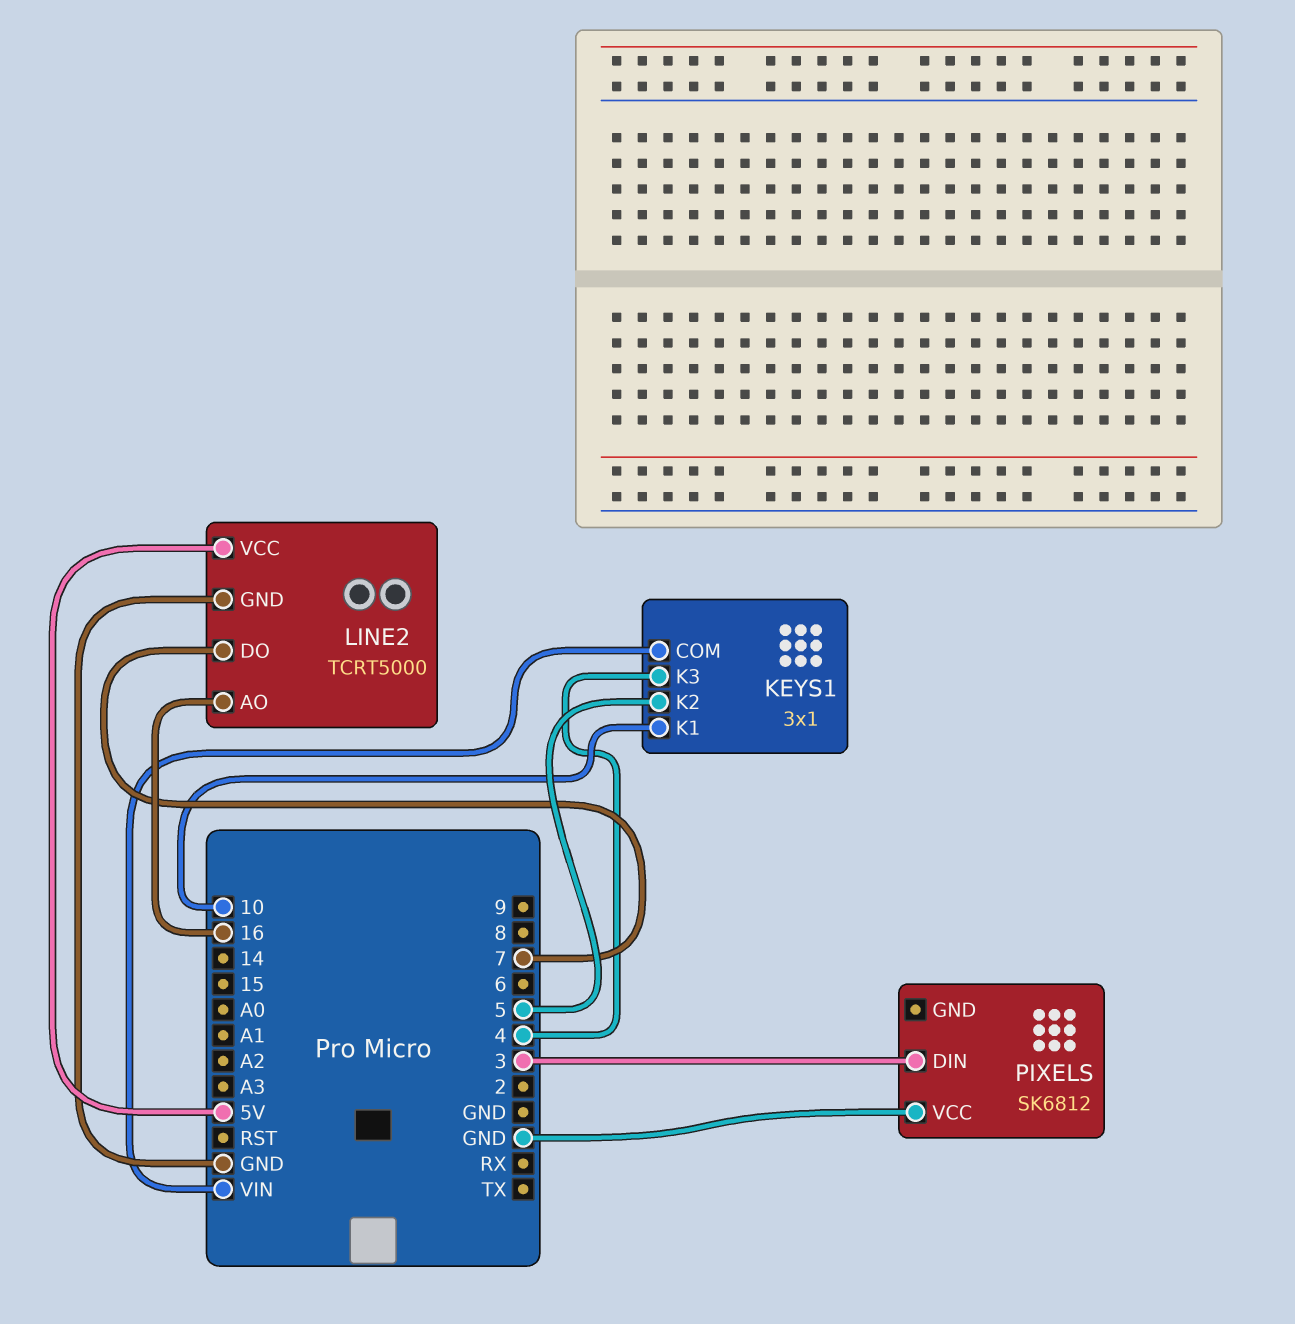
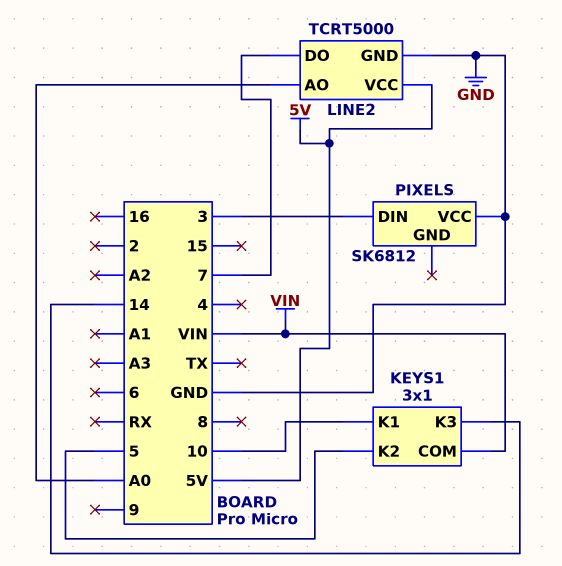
KEYS1 pin K3: 4 -> 14
LINE2 pin AO: 16 -> A0

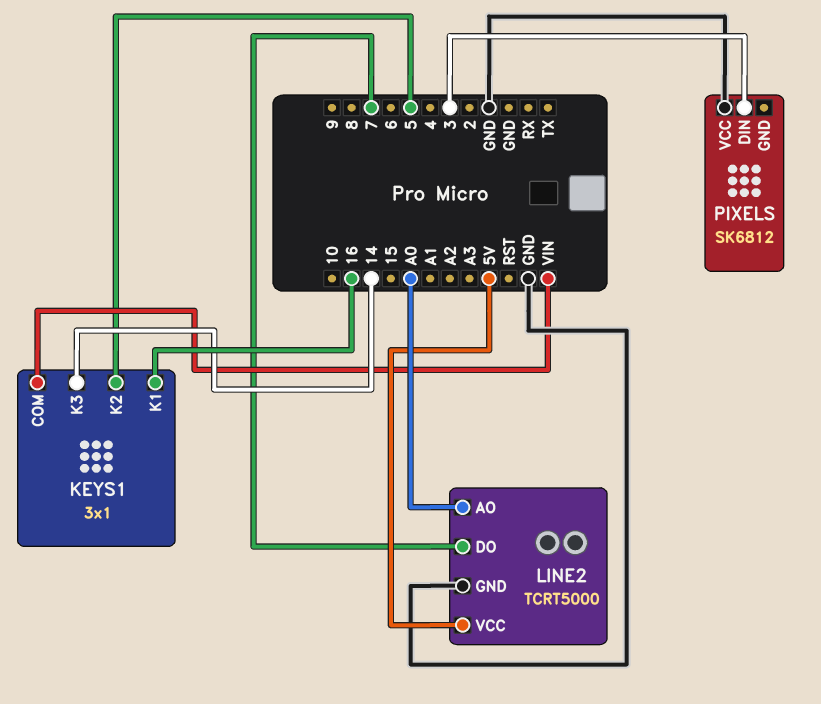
KEYS1 pin K1: 10 -> 16

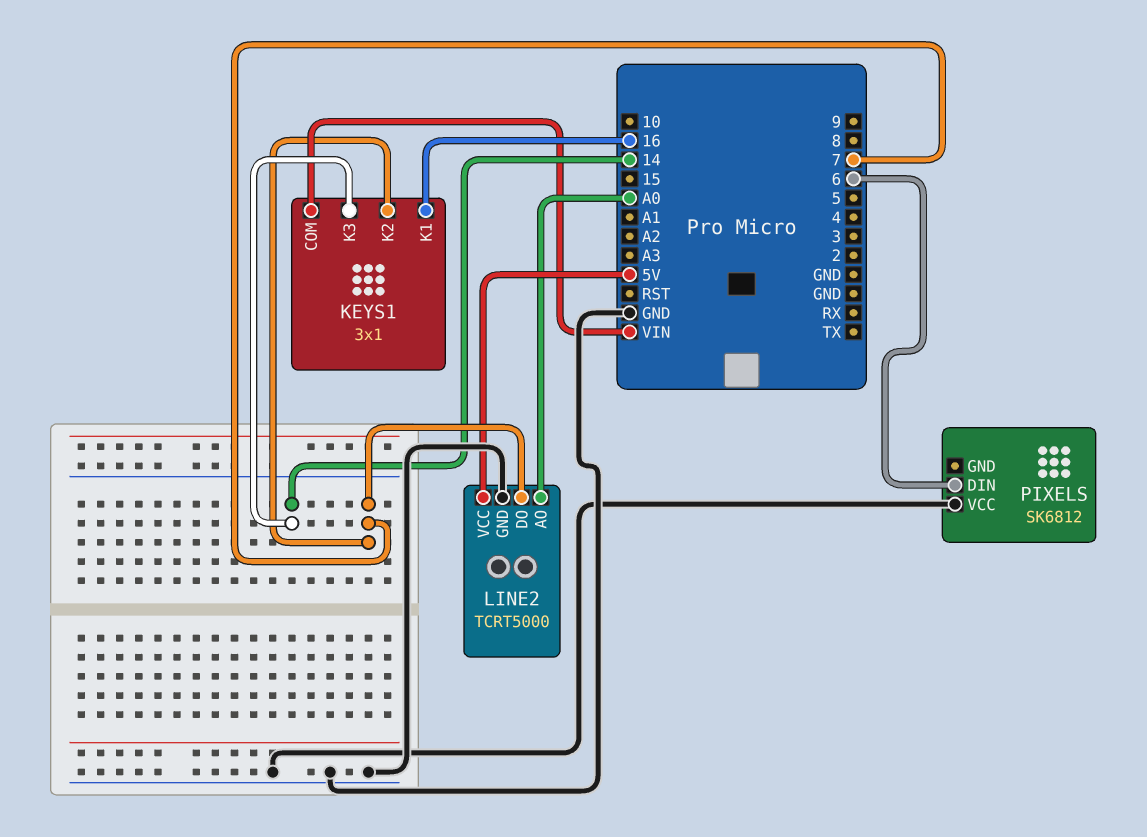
KEYS1 pin K2: 5 -> 7
PIXELS pin DIN: 3 -> 6

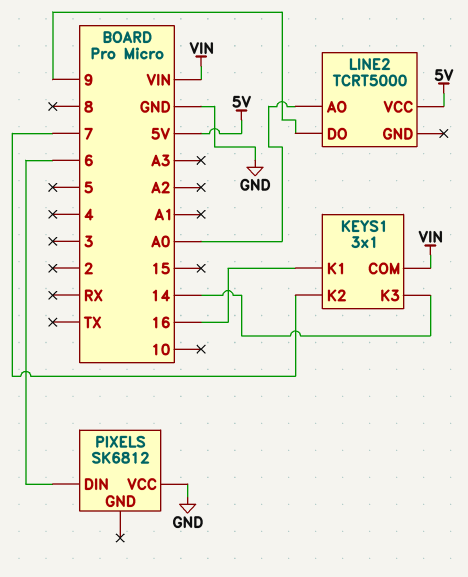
LINE2 pin DO: 7 -> 9
LINE2 pin GND: GND -> none

